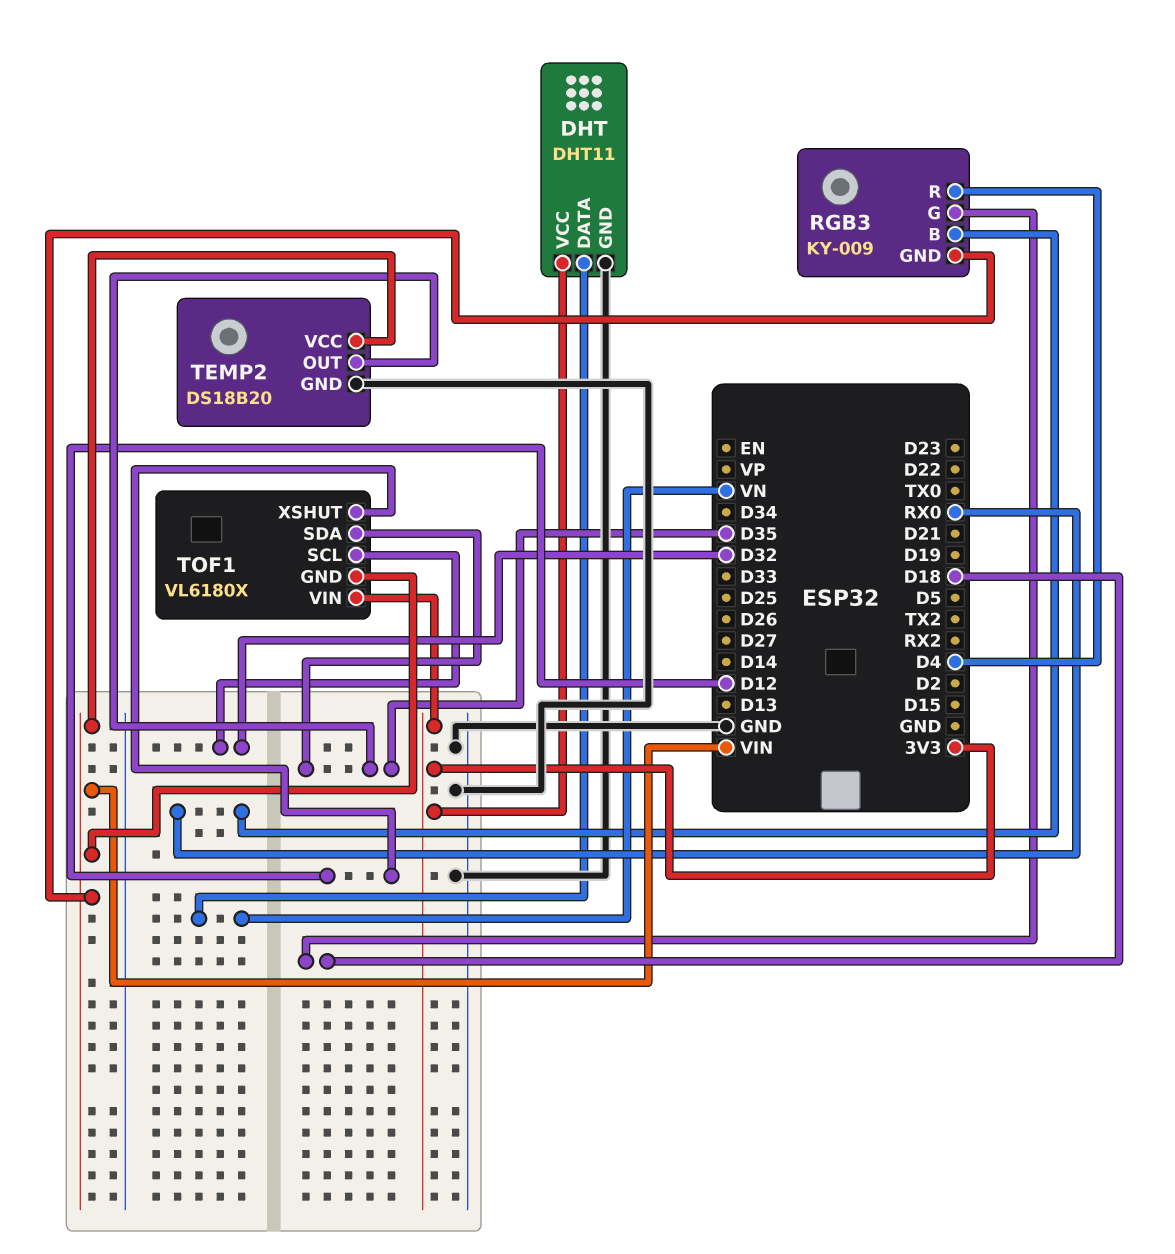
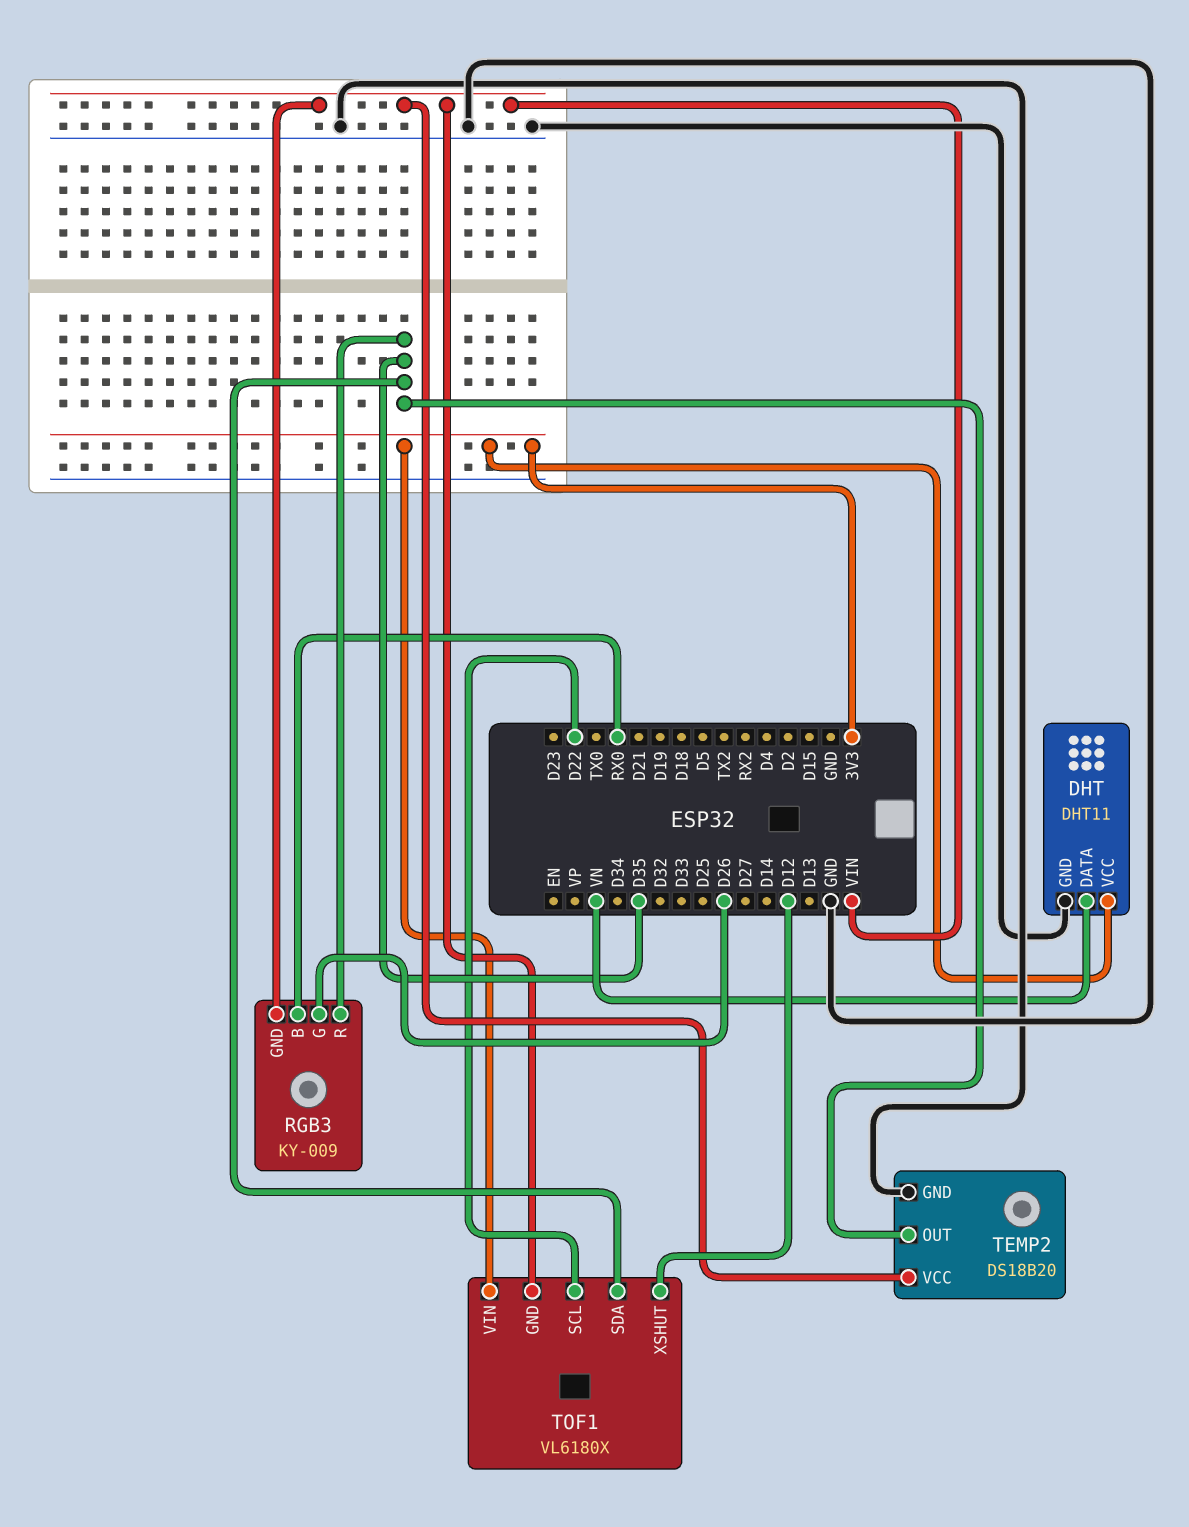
RGB3 pin G: D18 -> D26
RGB3 pin R: D4 -> D35
TOF1 pin SCL: D32 -> D22

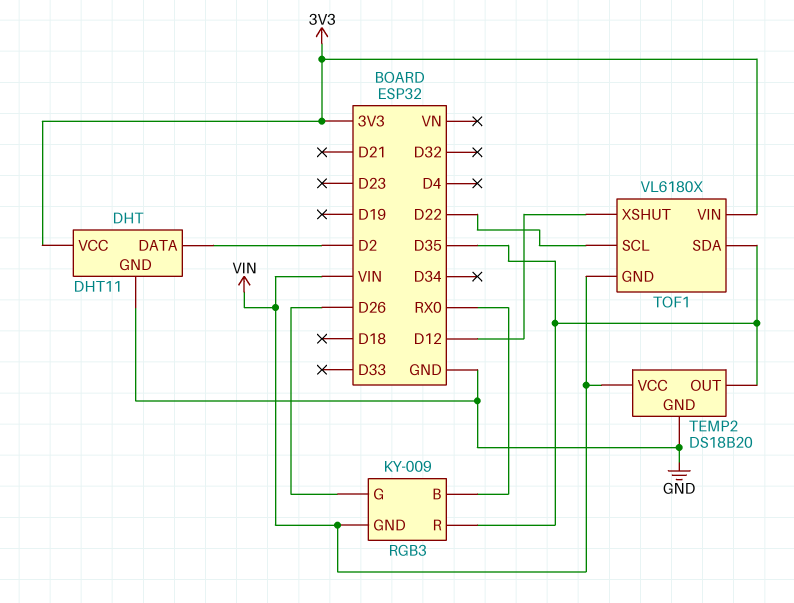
DHT pin DATA: VN -> D2

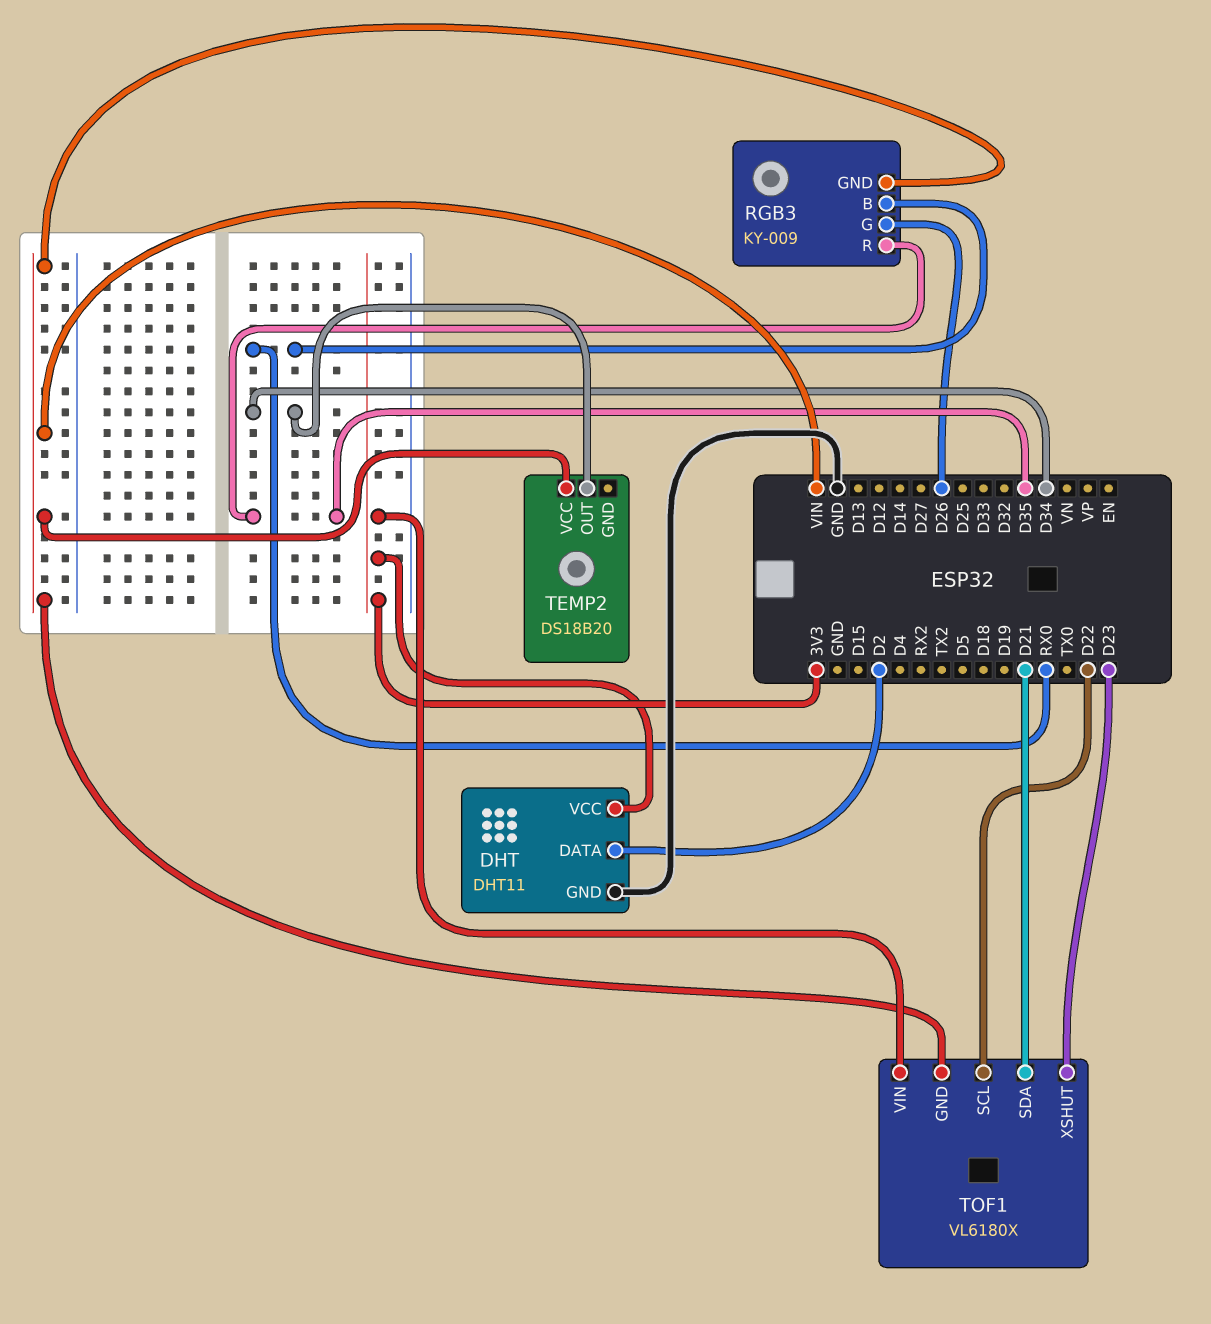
TEMP2 pin GND: GND -> none
TEMP2 pin OUT: D35 -> D34
TOF1 pin SDA: D35 -> D21
TOF1 pin XSHUT: D12 -> D23

